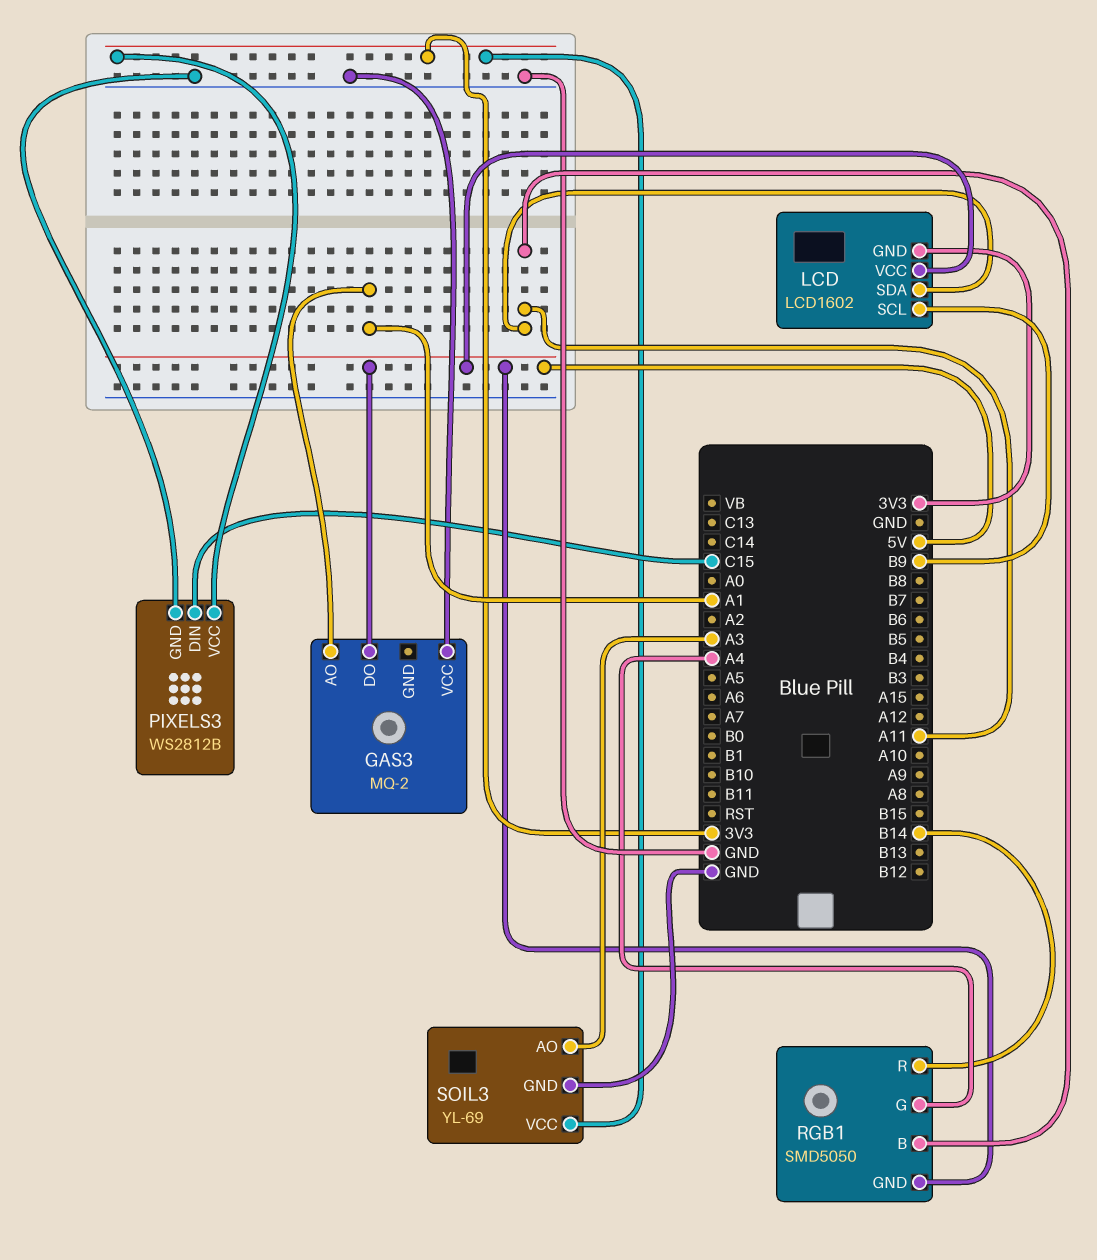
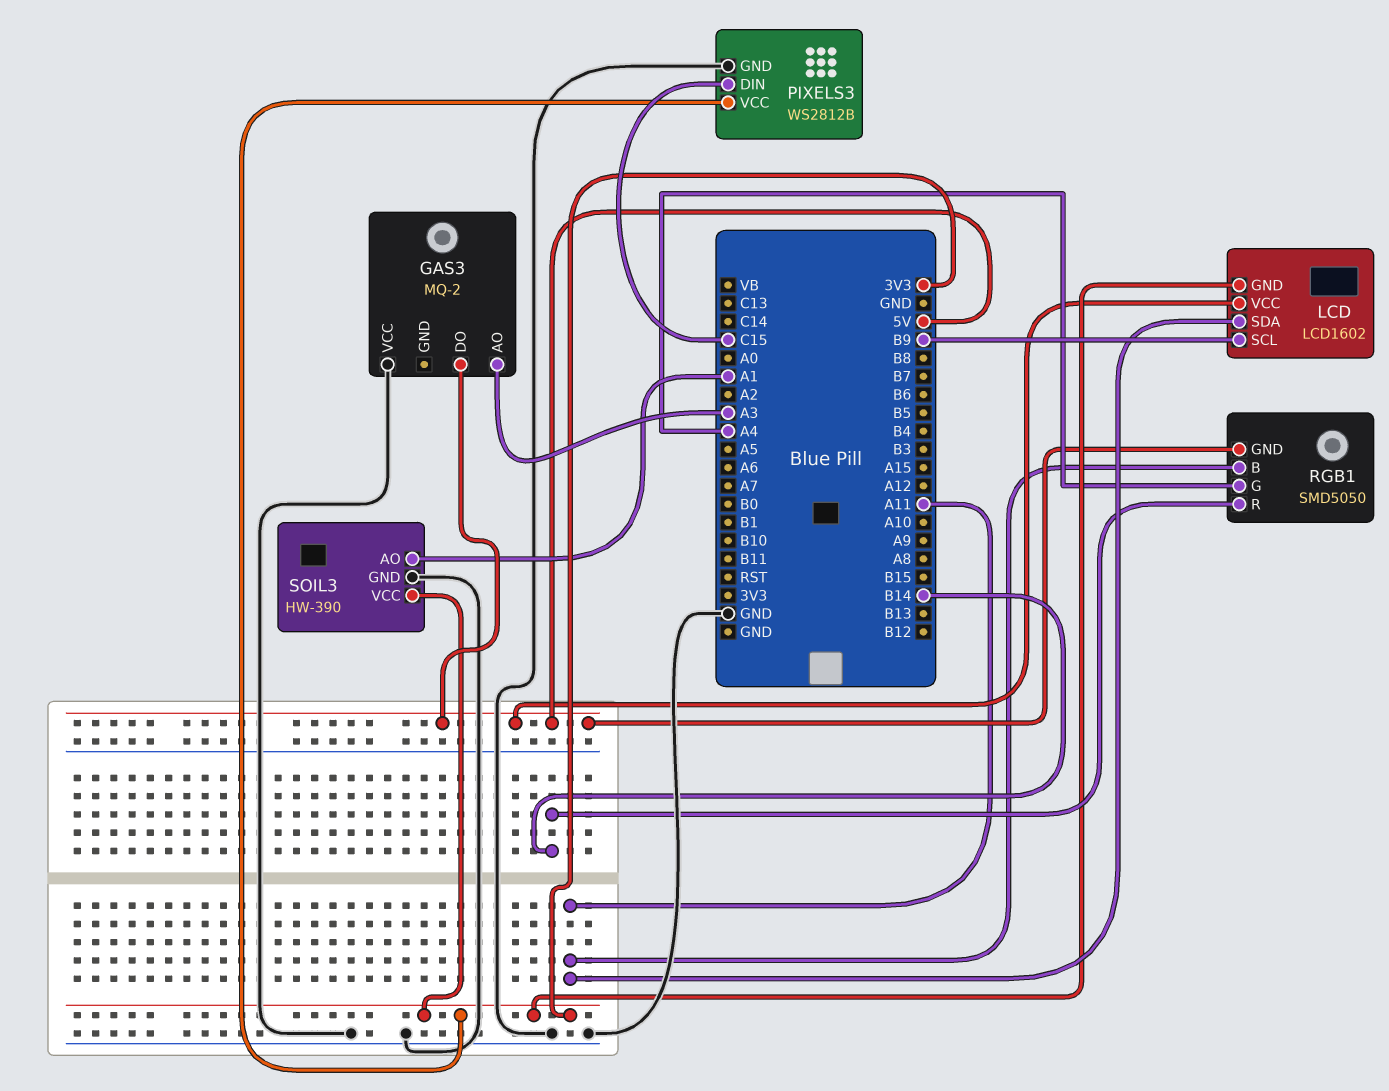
GAS3 pin AO: A1 -> A3
SOIL3: YL-69 -> HW-390
SOIL3 pin AO: A3 -> A1

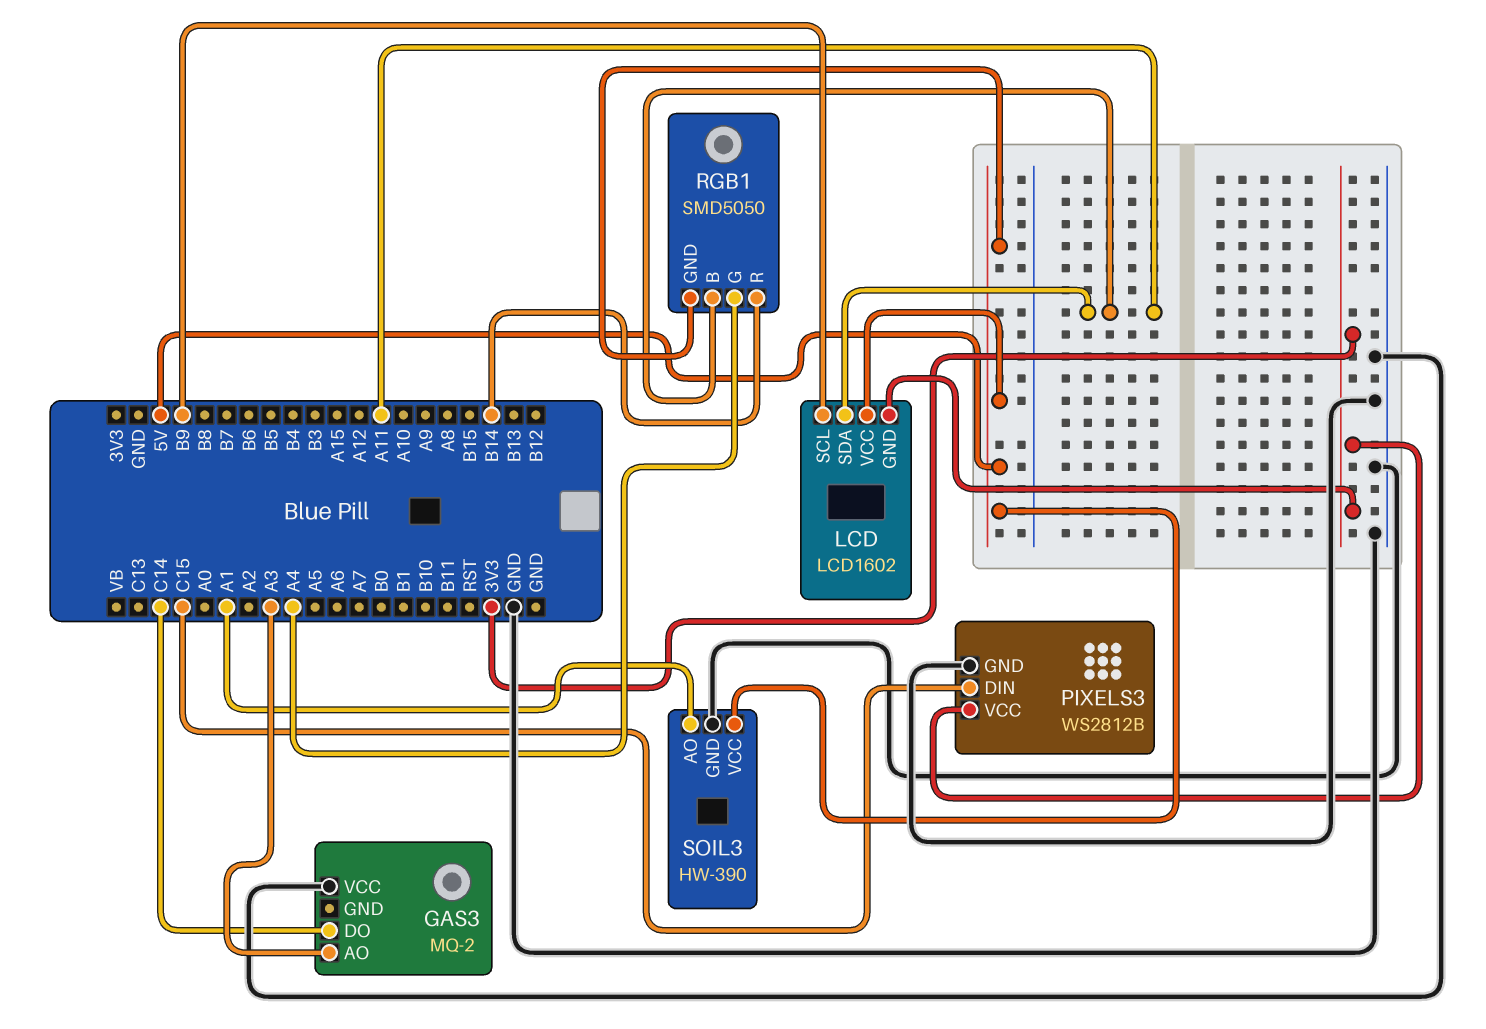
GAS3 pin DO: 5V -> C14
SOIL3 pin VCC: 3V3 -> 5V

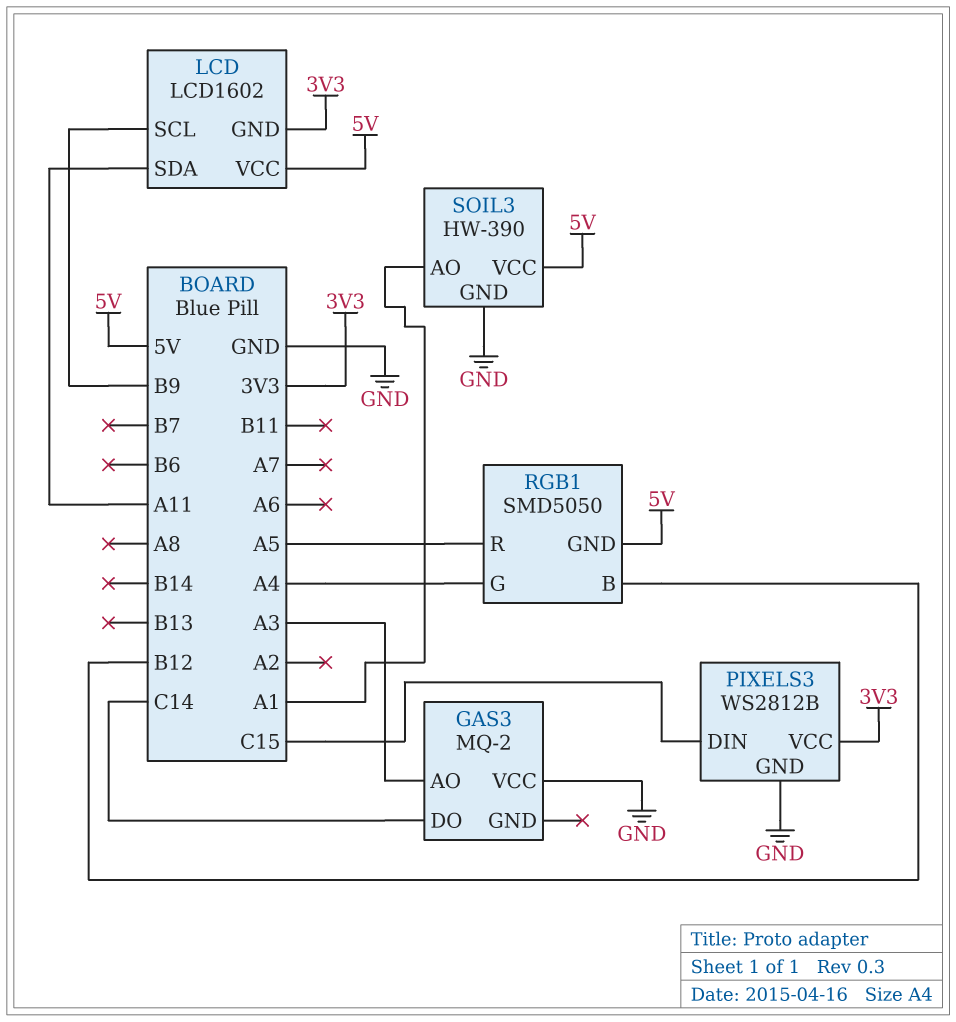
RGB1 pin B: A11 -> B12
RGB1 pin R: B14 -> A5

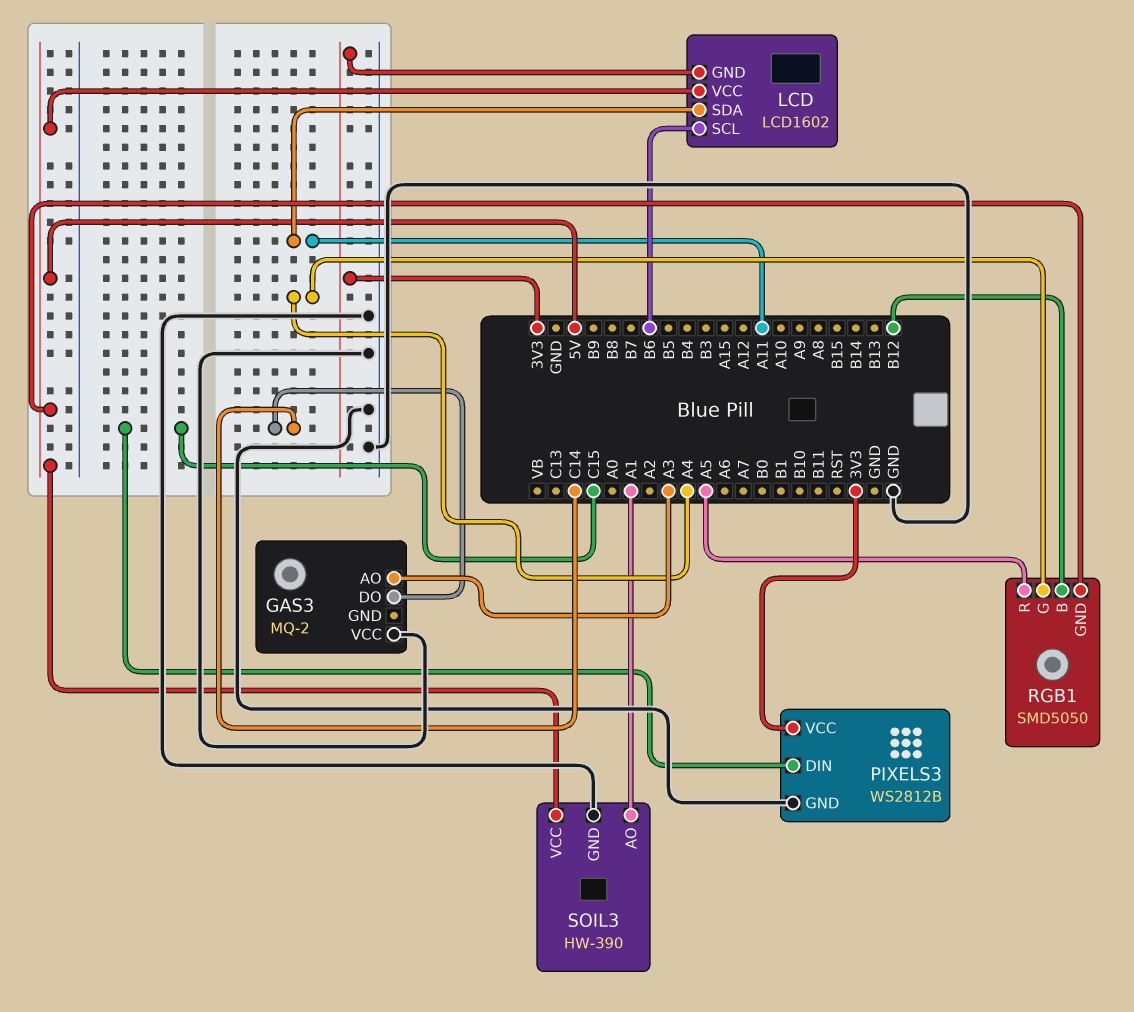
LCD pin SCL: B9 -> B6

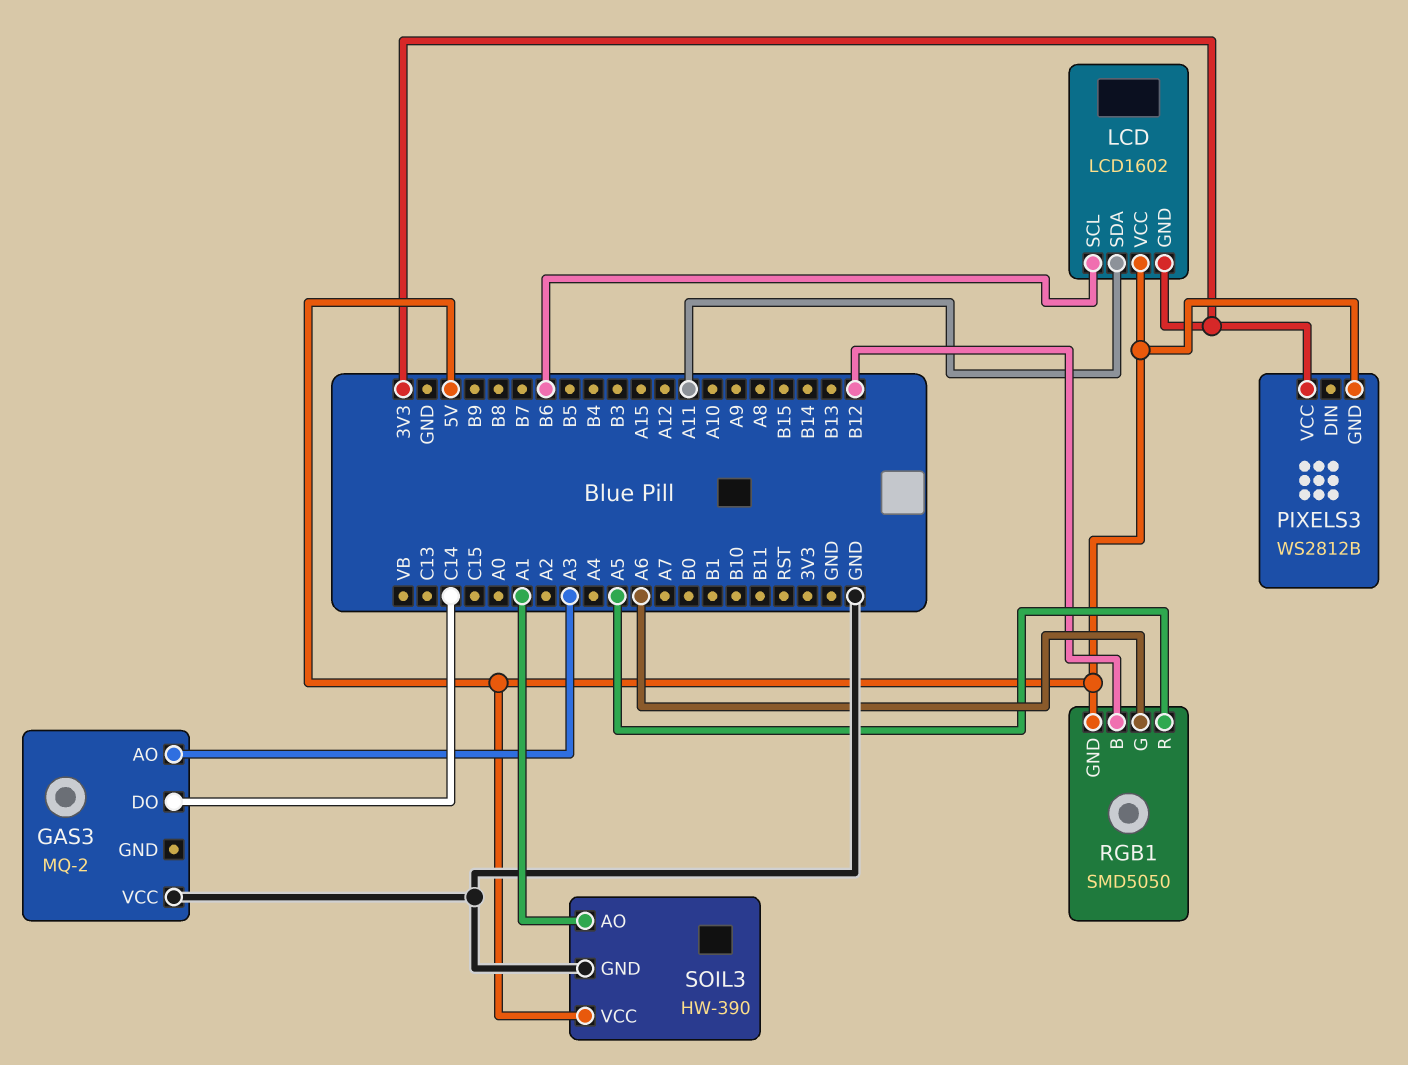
PIXELS3 pin DIN: C15 -> none
PIXELS3 pin GND: GND -> 5V
RGB1 pin G: A4 -> A6

